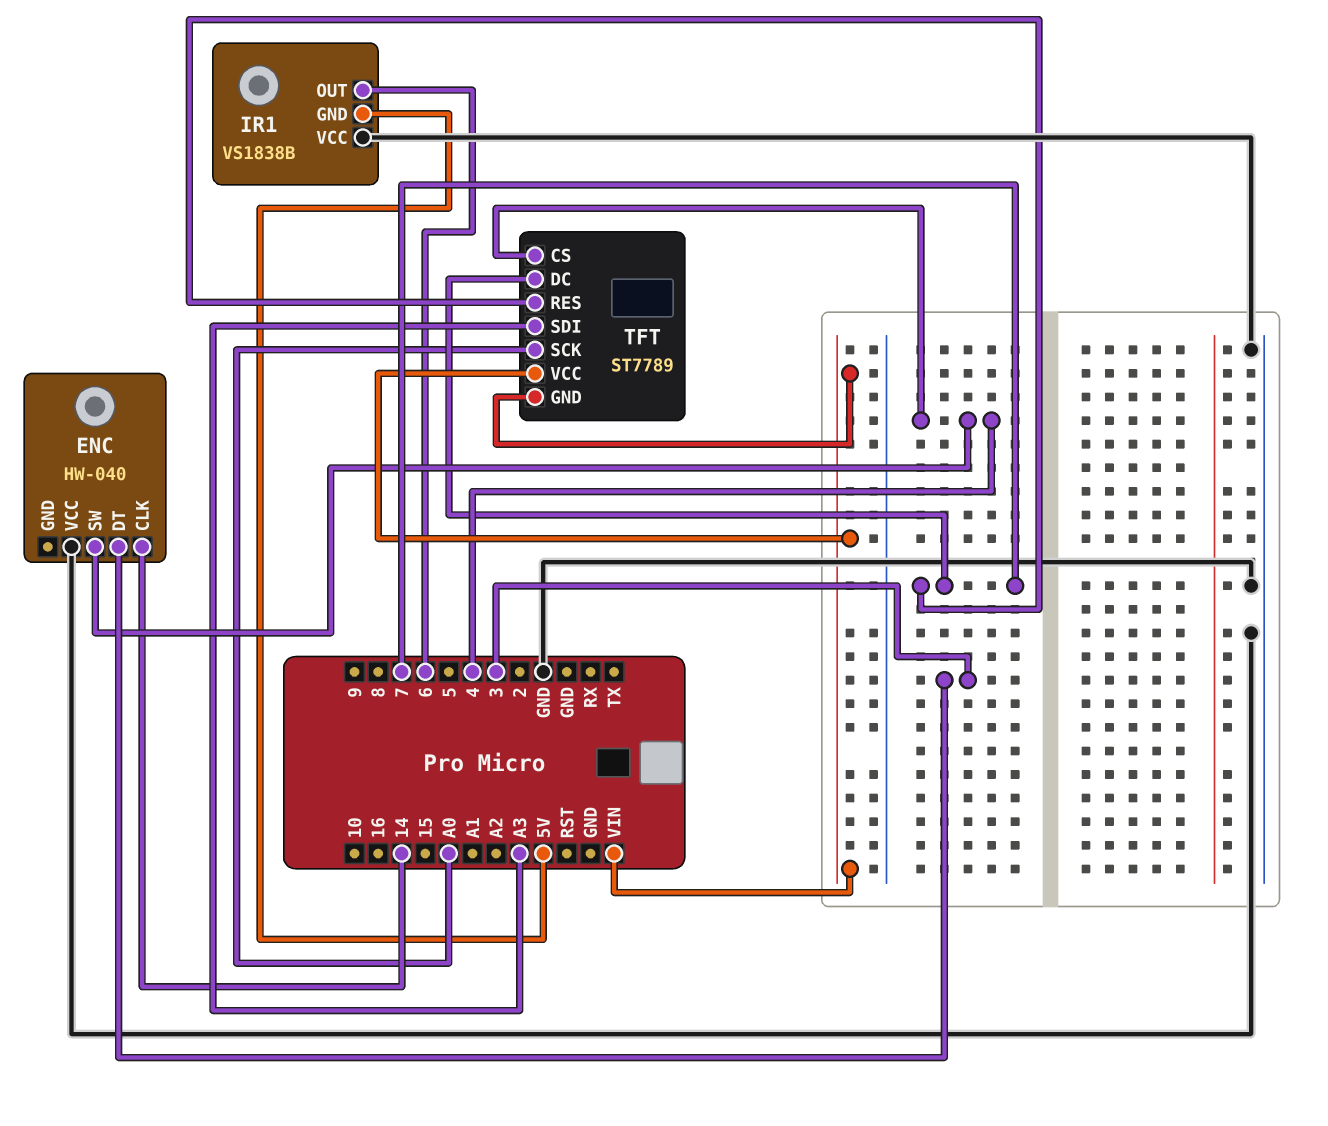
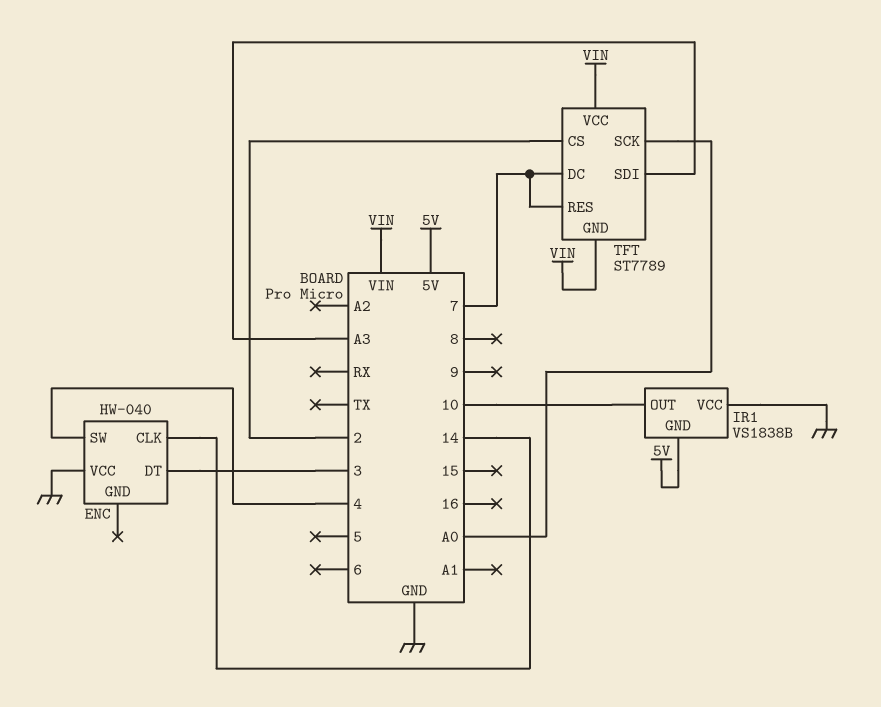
IR1 pin OUT: 6 -> 10
TFT pin CS: 4 -> 2

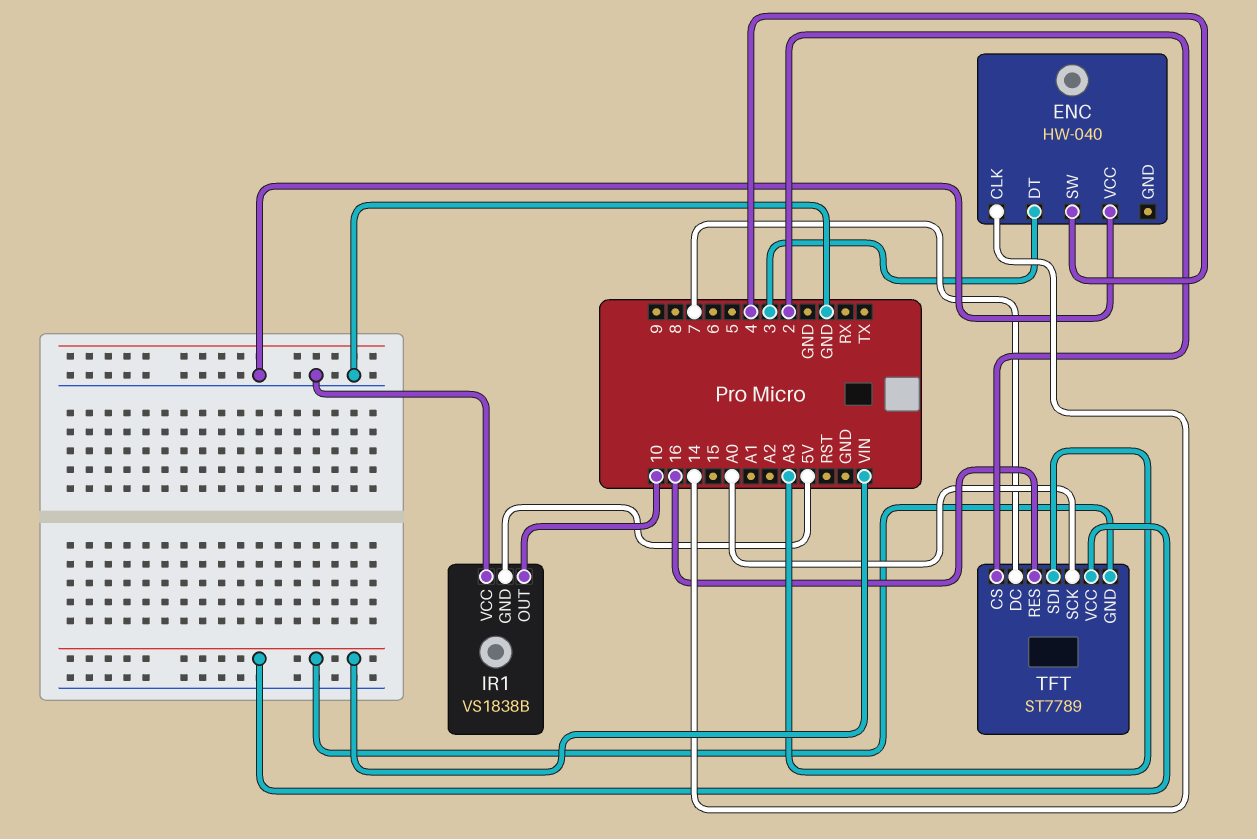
TFT pin RES: 7 -> 16

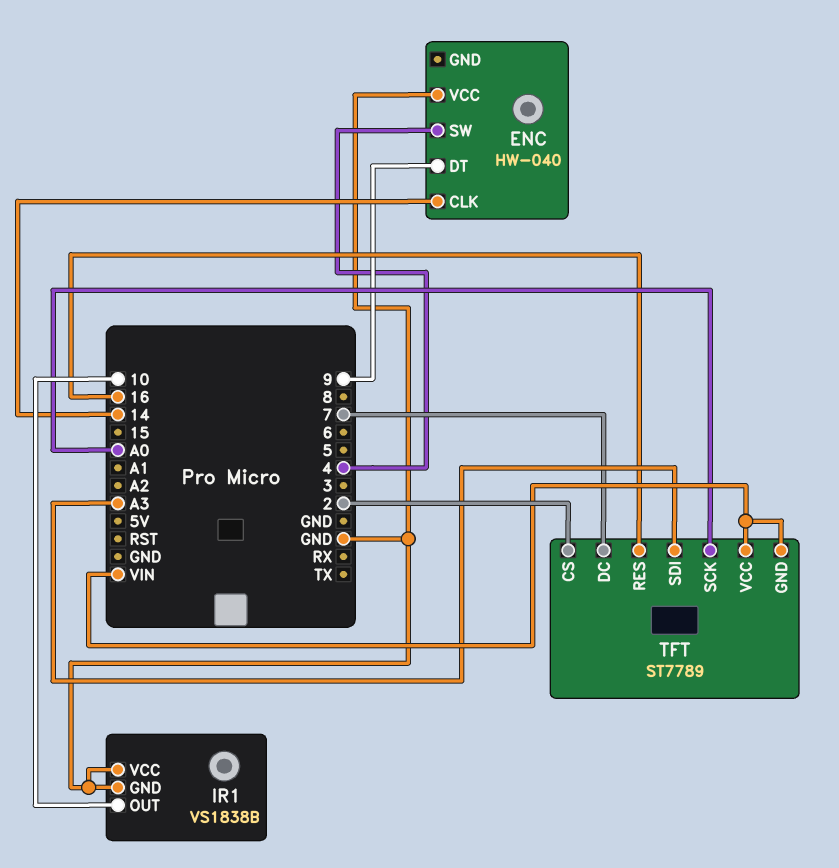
ENC pin DT: 3 -> 9
IR1 pin GND: 5V -> GND

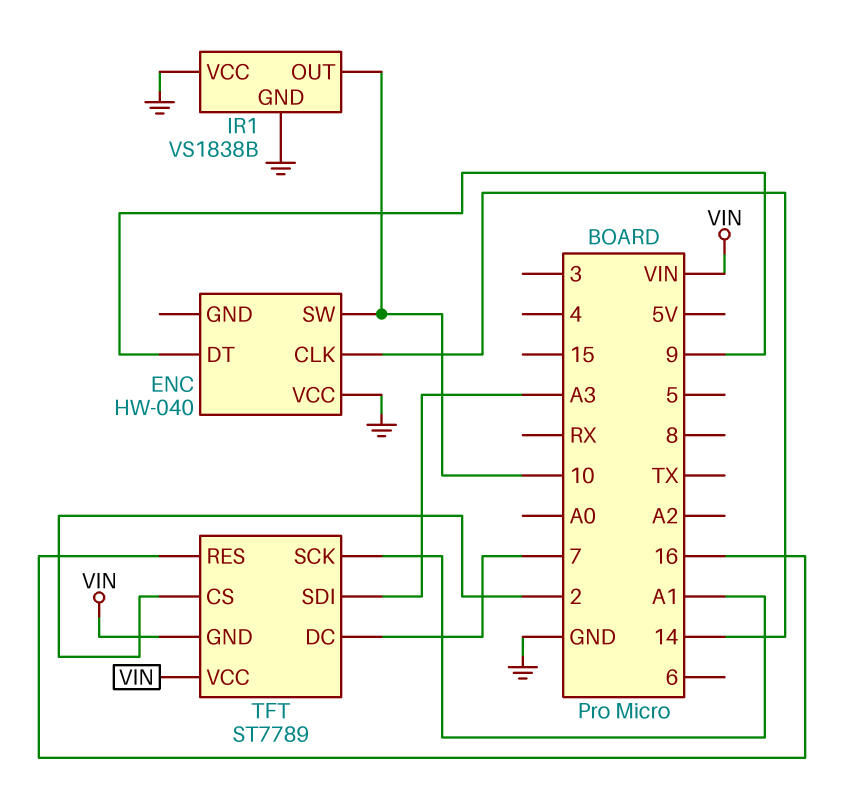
ENC pin SW: 4 -> 10
TFT pin SCK: A0 -> A1

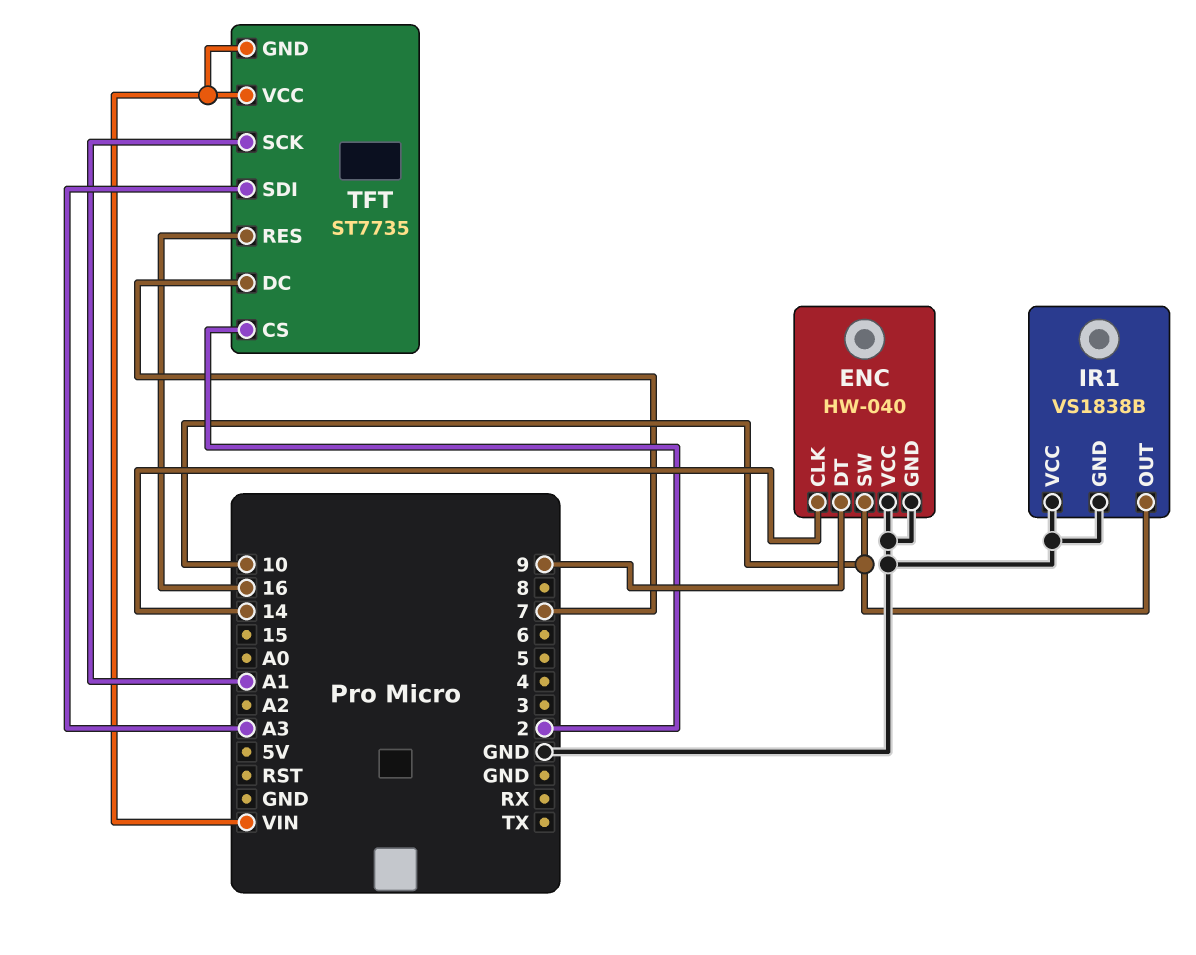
ENC pin GND: none -> GND
TFT: ST7789 -> ST7735

